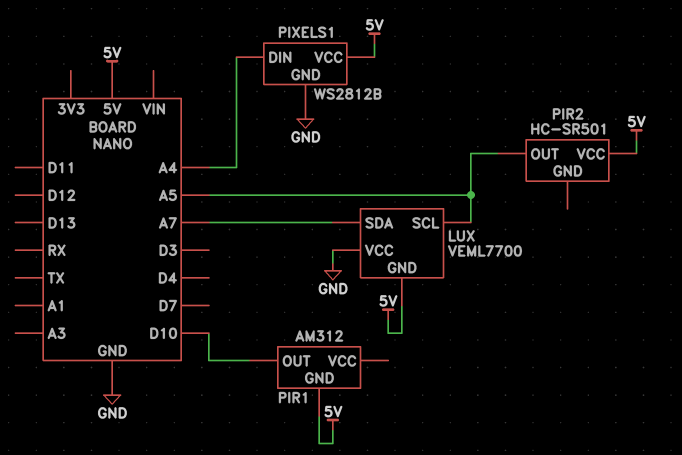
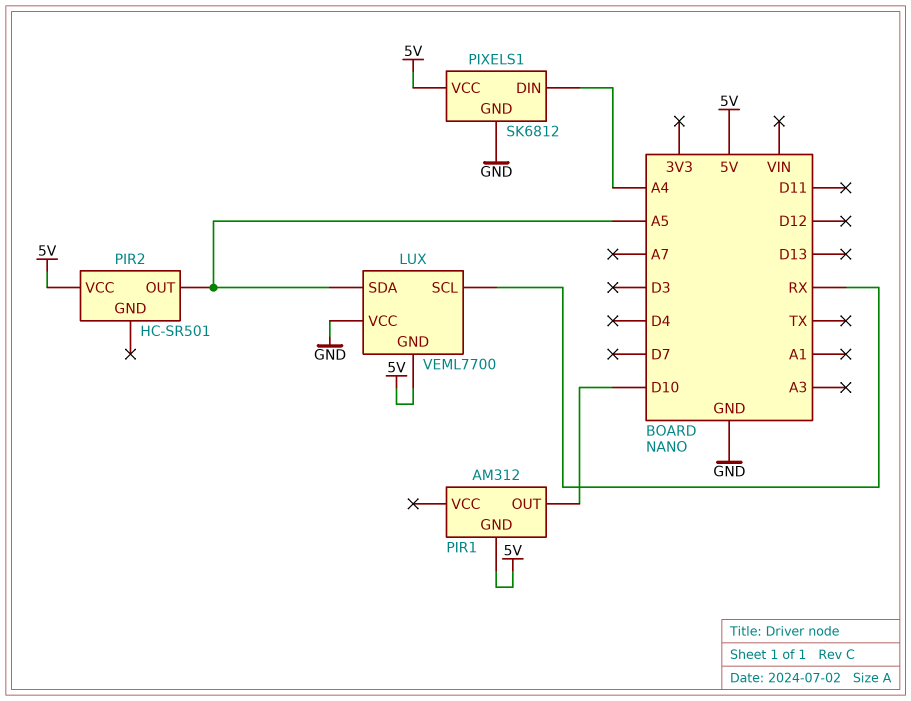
LUX pin SCL: A5 -> RX
LUX pin SDA: A7 -> A5
PIXELS1: WS2812B -> SK6812

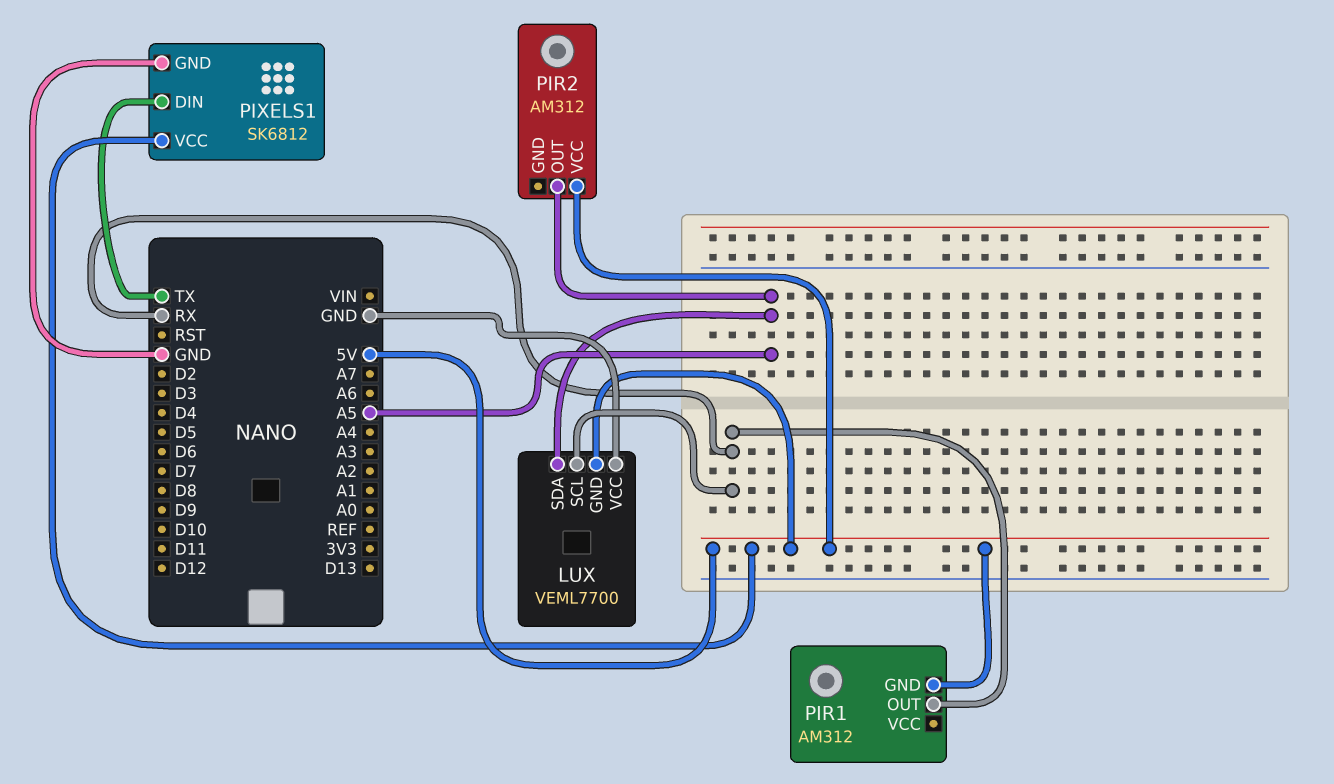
PIR1 pin OUT: D10 -> RX
PIR2: HC-SR501 -> AM312
PIXELS1 pin DIN: A4 -> TX

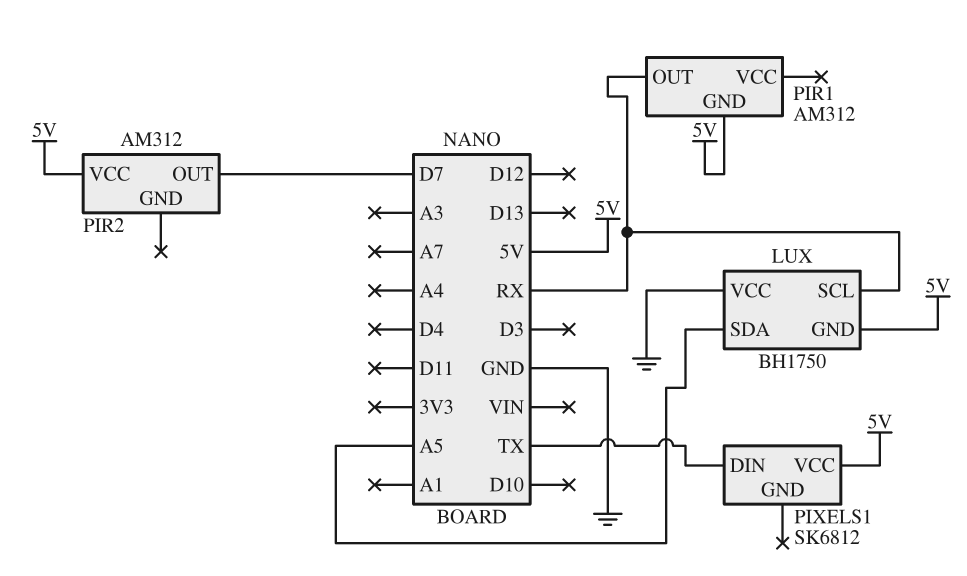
LUX: VEML7700 -> BH1750
PIR2 pin OUT: A5 -> D7
PIXELS1 pin GND: GND -> none

